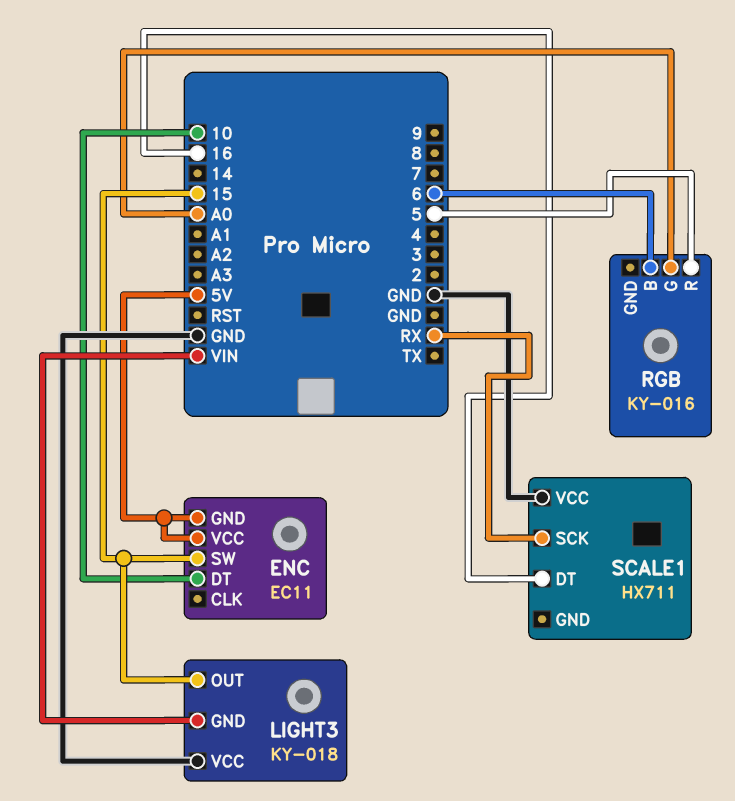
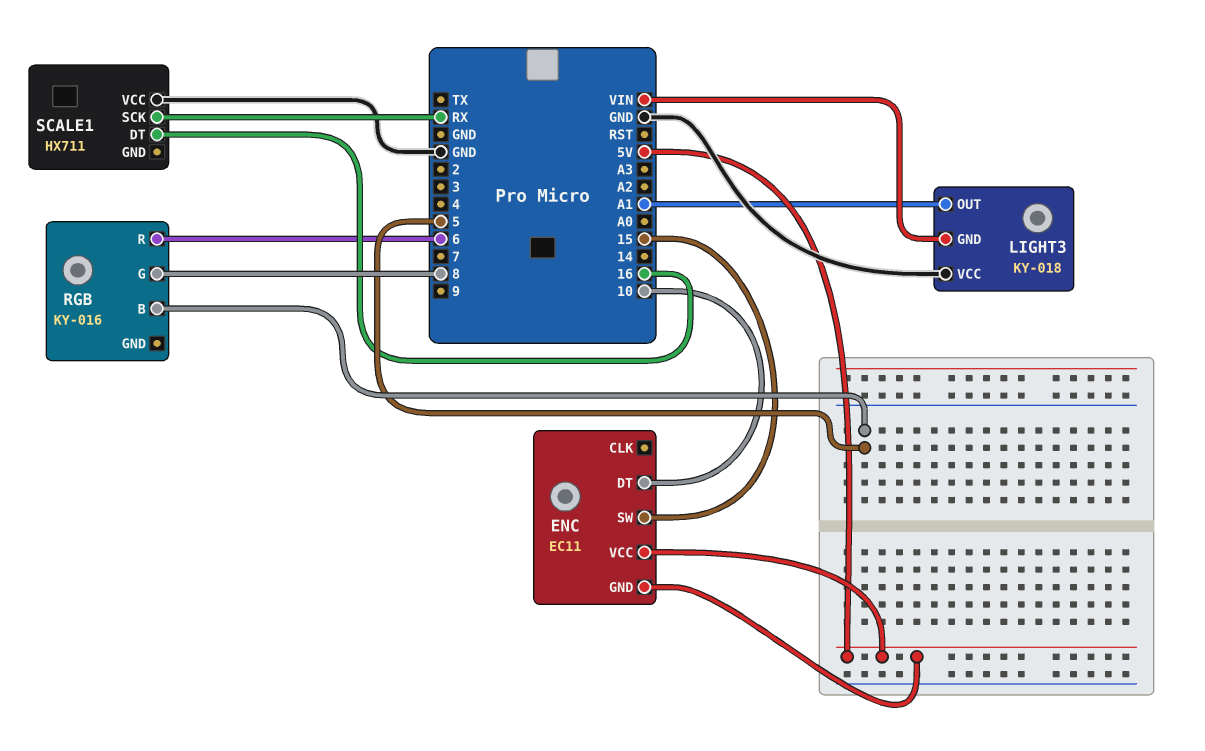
LIGHT3 pin OUT: 15 -> A1
RGB pin B: 6 -> 5
RGB pin G: A0 -> 8
RGB pin R: 5 -> 6

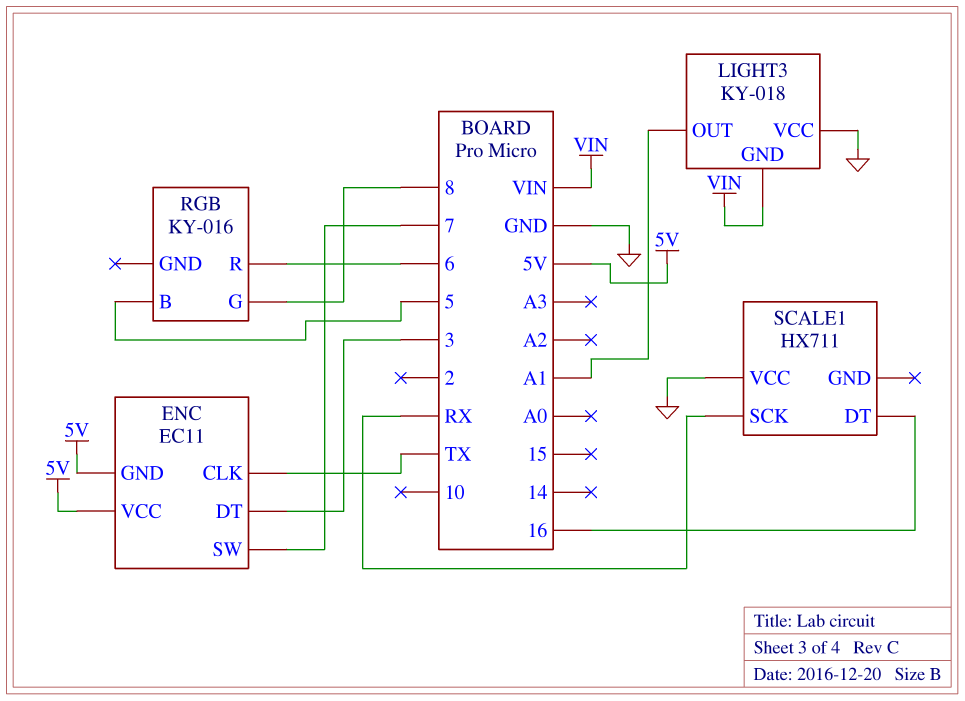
ENC pin CLK: none -> TX
ENC pin DT: 10 -> 3
ENC pin SW: 15 -> 7

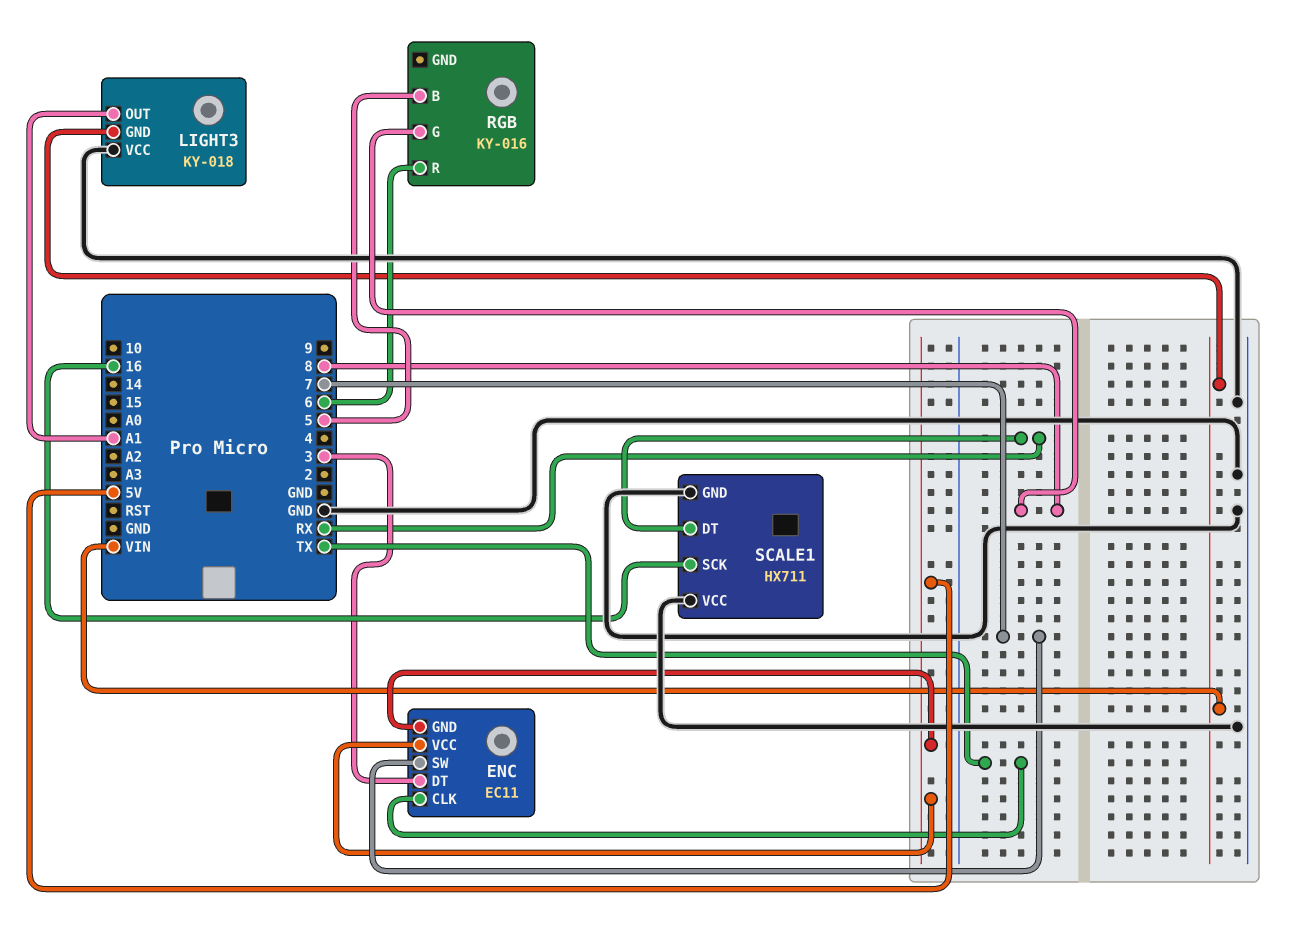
SCALE1 pin DT: 16 -> RX
SCALE1 pin GND: none -> GND
SCALE1 pin SCK: RX -> 16

